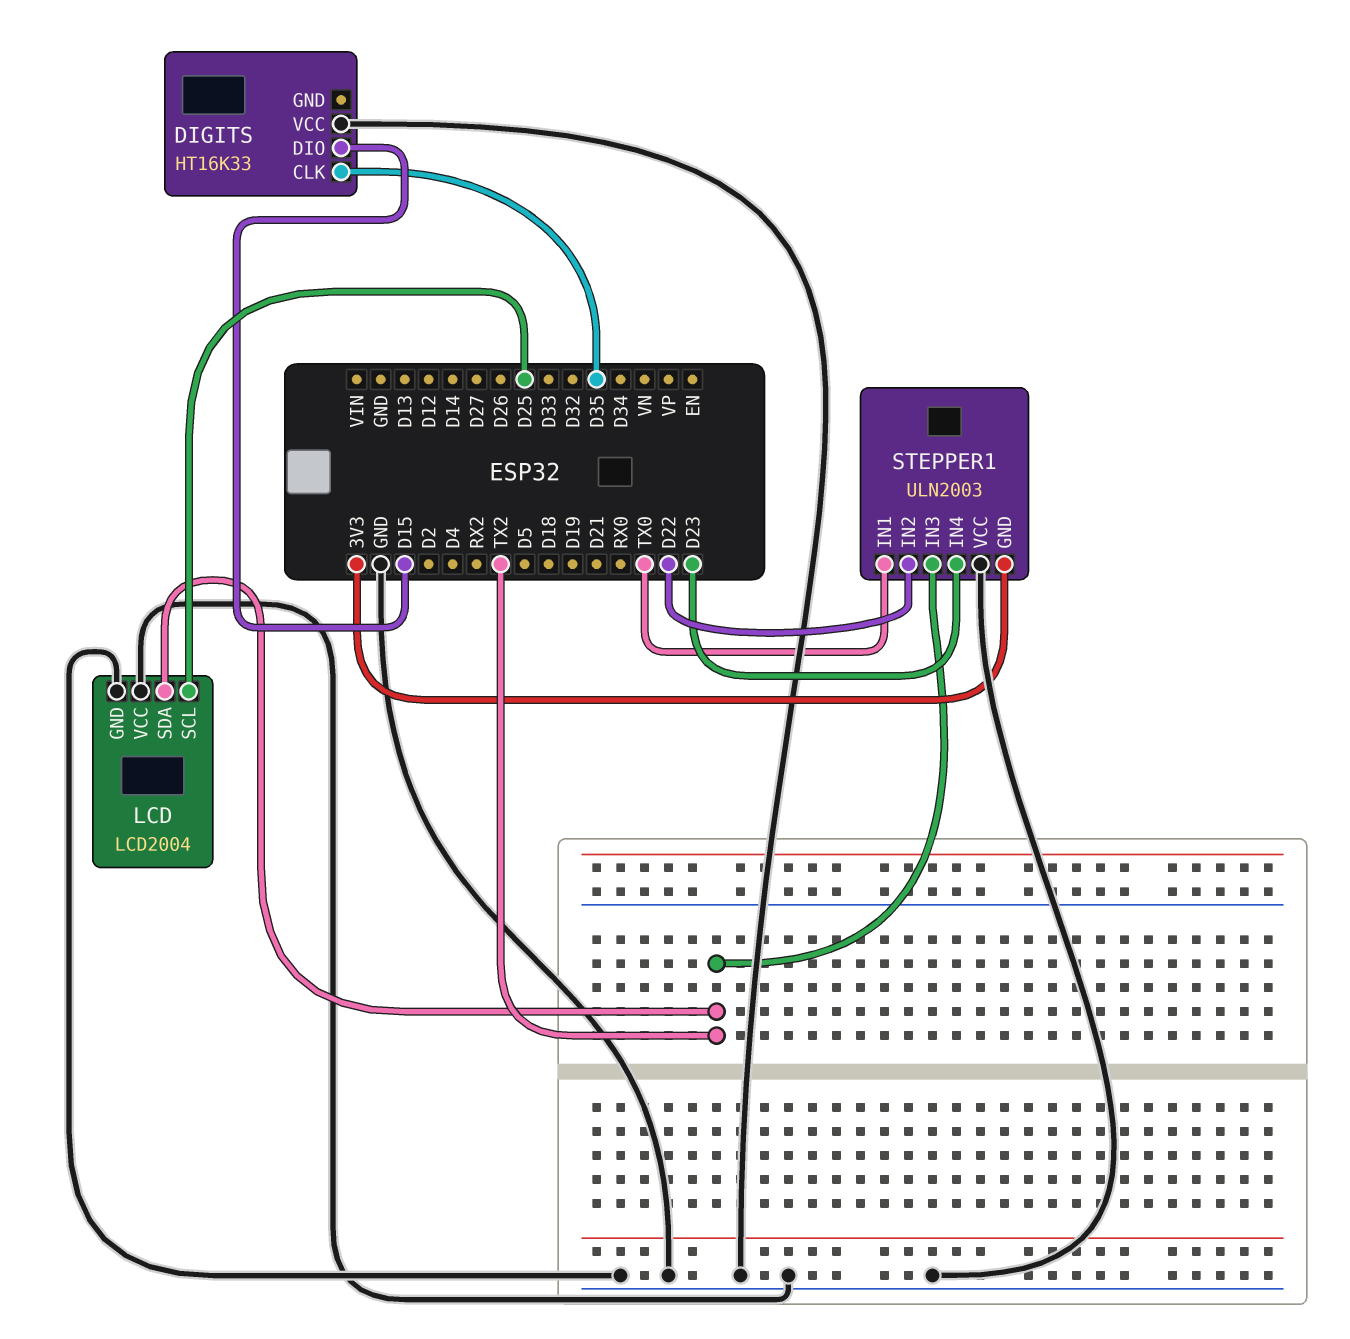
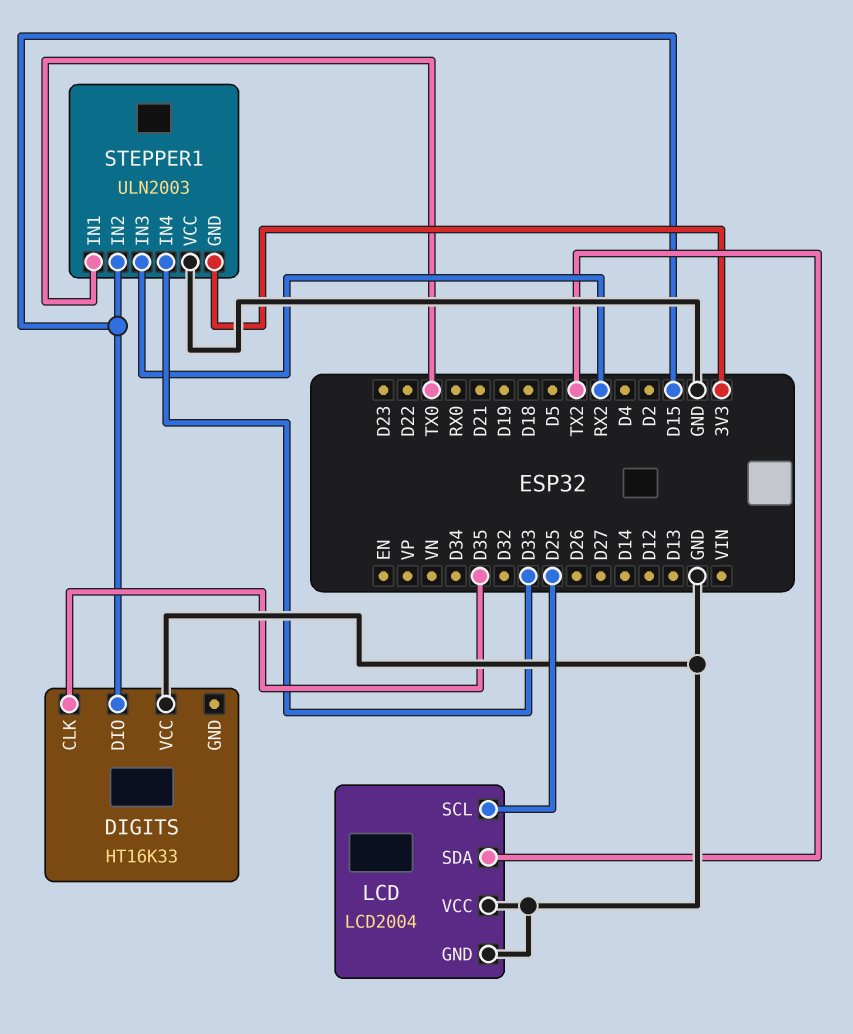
STEPPER1 pin IN2: D22 -> D15
STEPPER1 pin IN3: TX2 -> RX2
STEPPER1 pin IN4: D23 -> D33

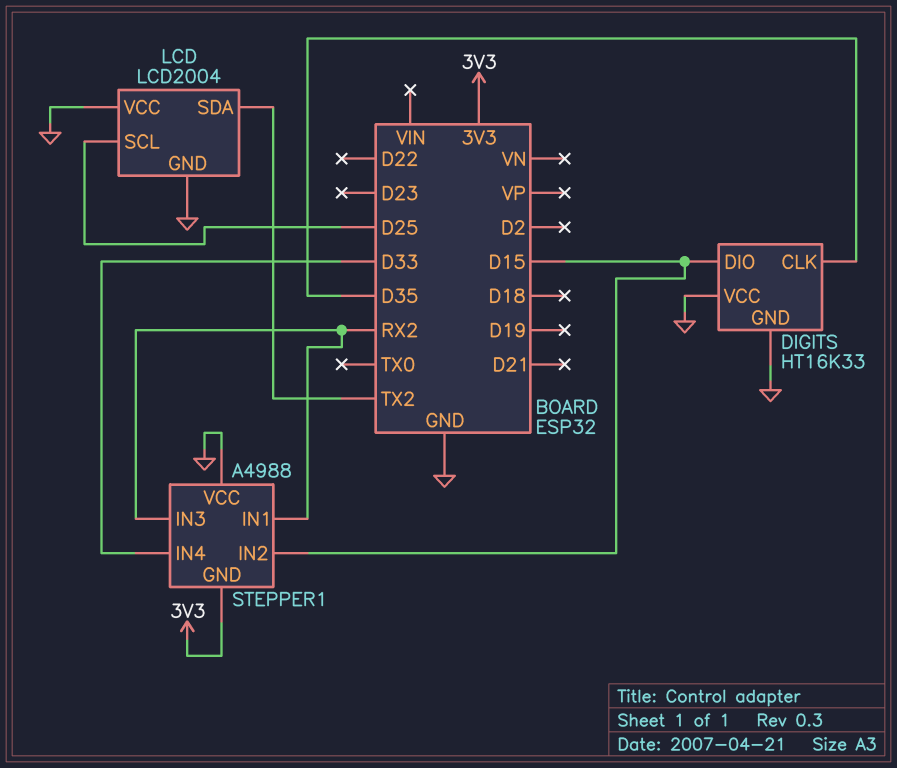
DIGITS pin GND: none -> GND
STEPPER1: ULN2003 -> A4988
STEPPER1 pin IN1: TX0 -> RX2

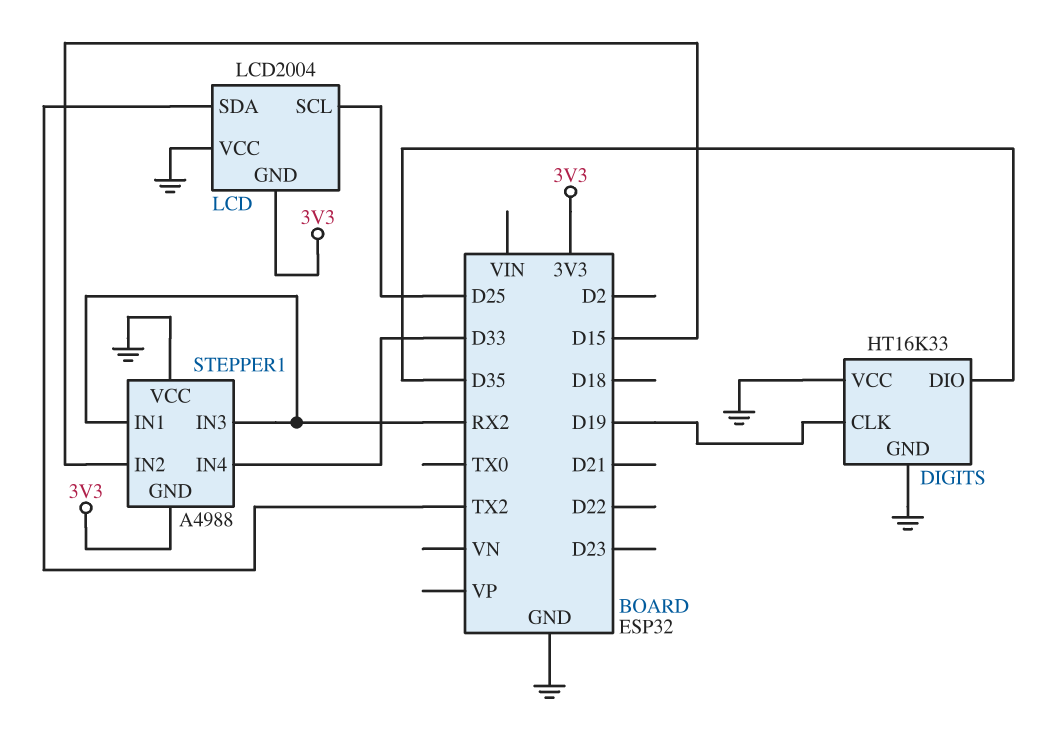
DIGITS pin CLK: D35 -> D19
DIGITS pin DIO: D15 -> D35
LCD pin GND: GND -> 3V3

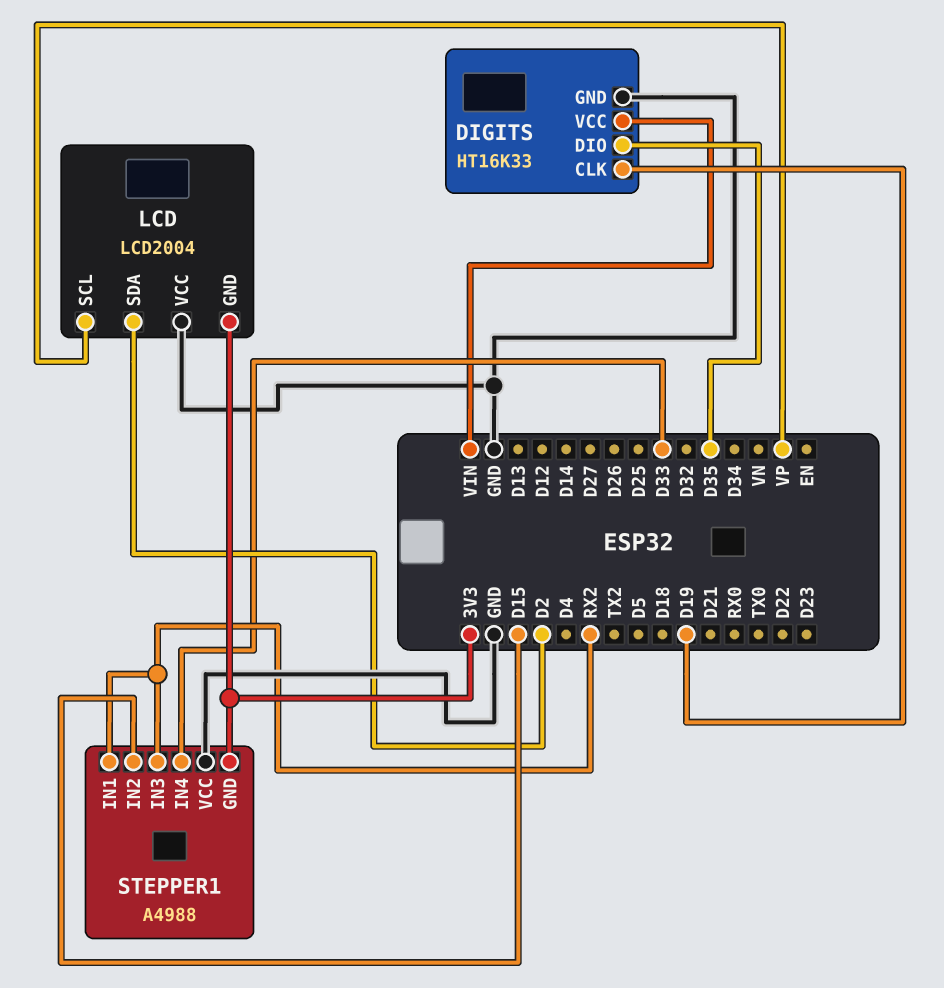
DIGITS pin VCC: GND -> VIN
LCD pin SCL: D25 -> VP
LCD pin SDA: TX2 -> D2

